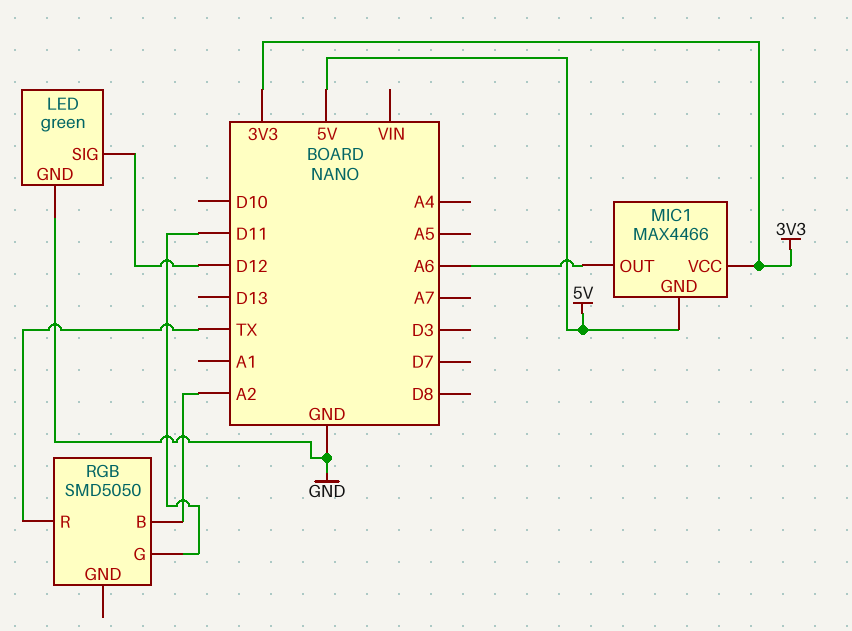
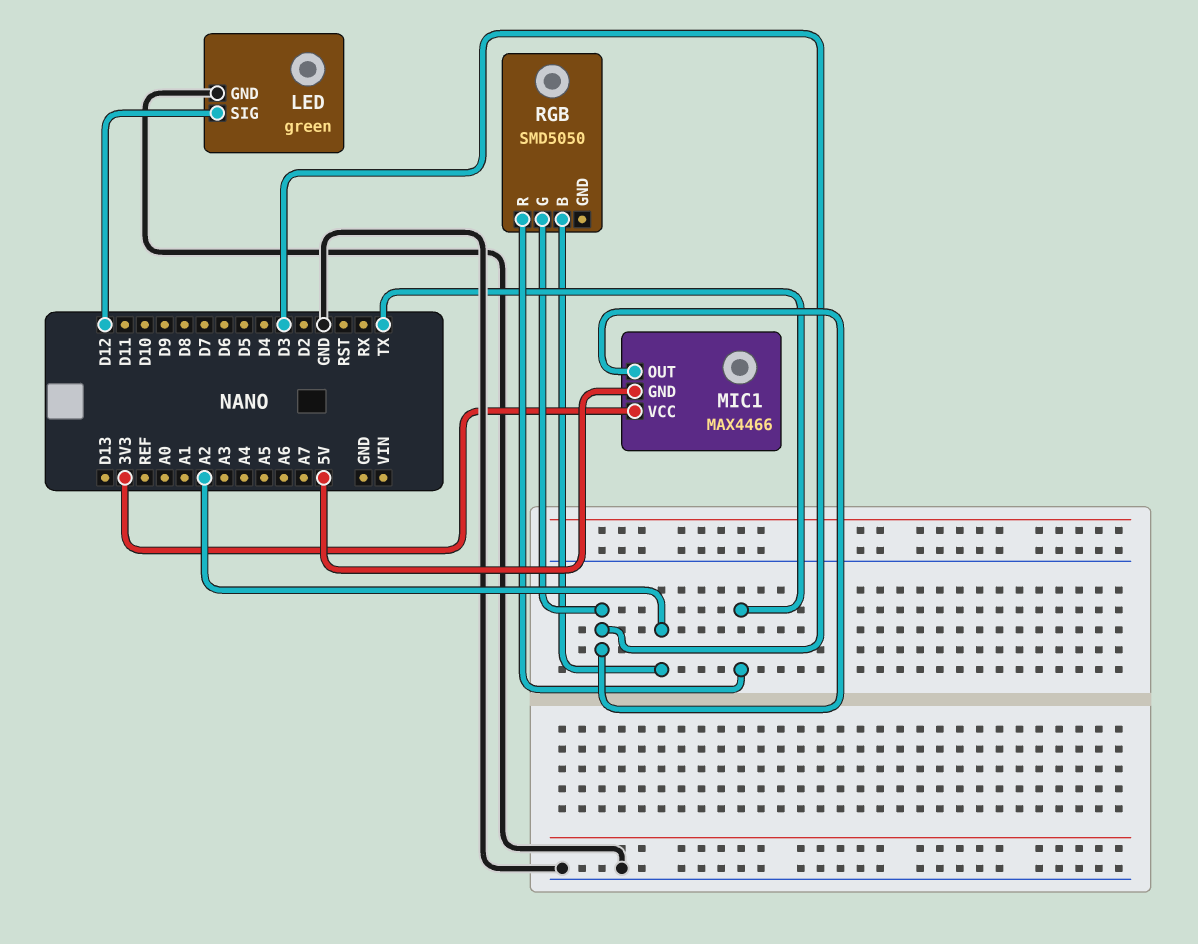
MIC1 pin OUT: A6 -> D3
RGB pin G: D11 -> D3

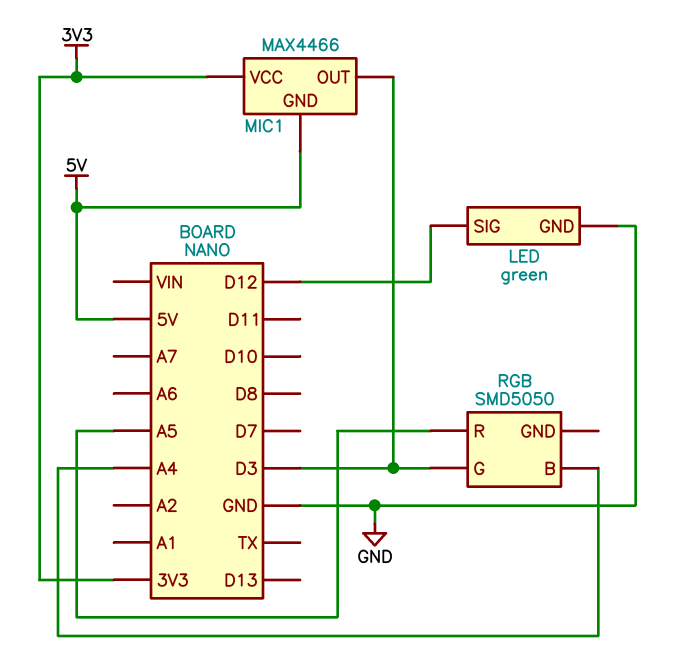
RGB pin B: A2 -> A4
RGB pin R: TX -> A5

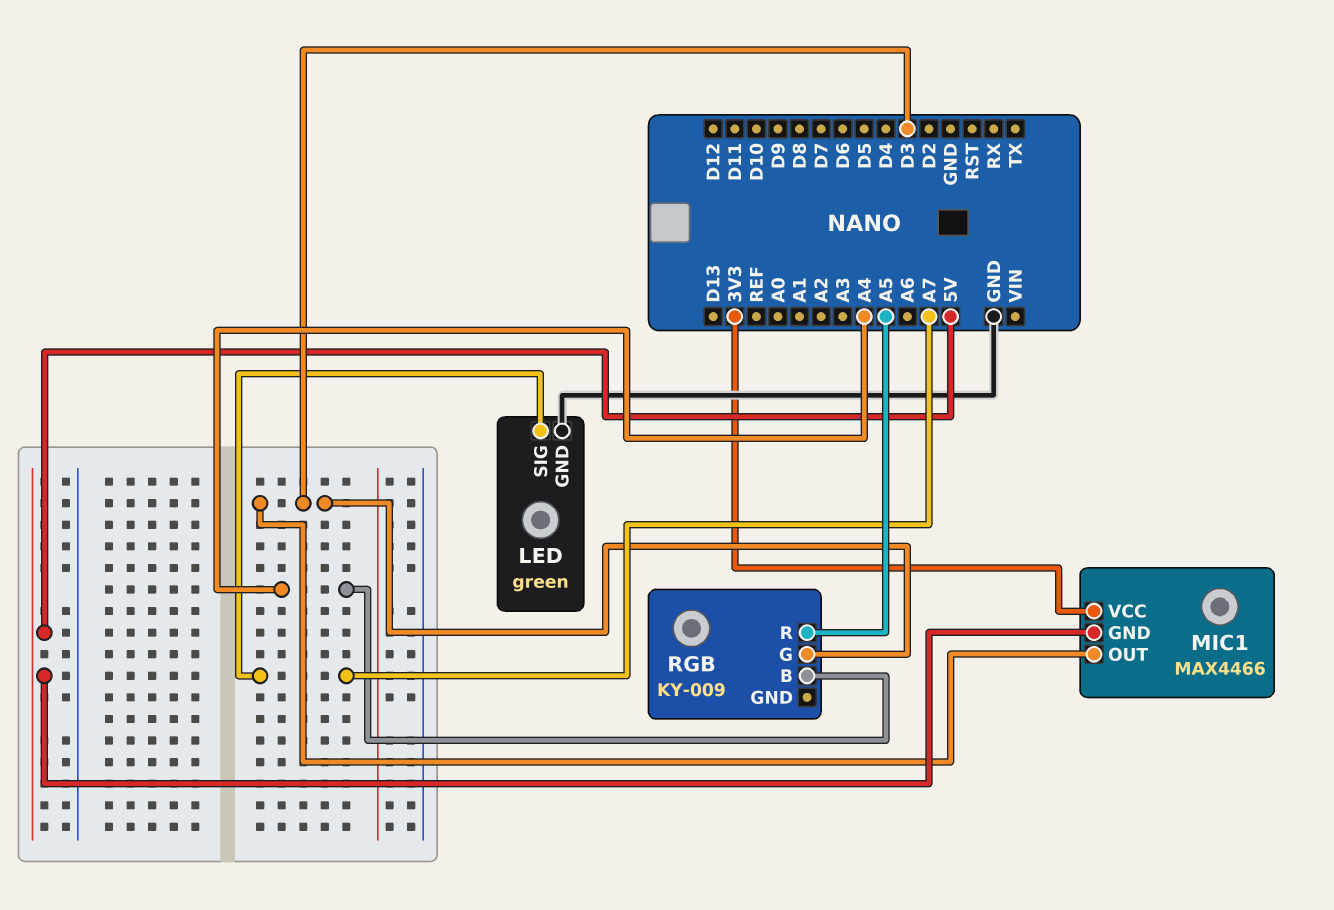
LED pin SIG: D12 -> A7
RGB: SMD5050 -> KY-009

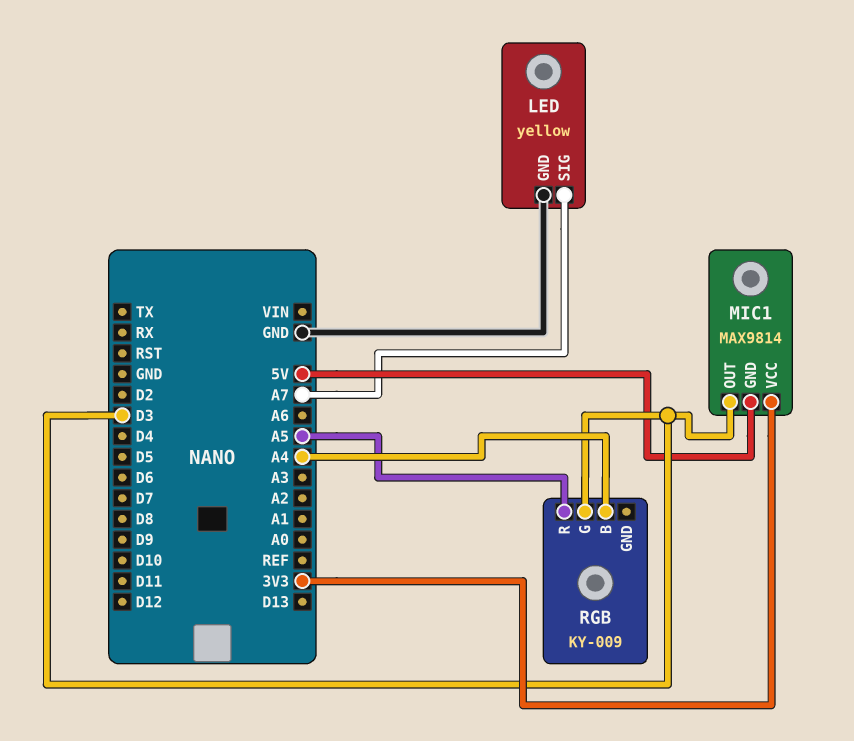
LED: green -> yellow
MIC1: MAX4466 -> MAX9814

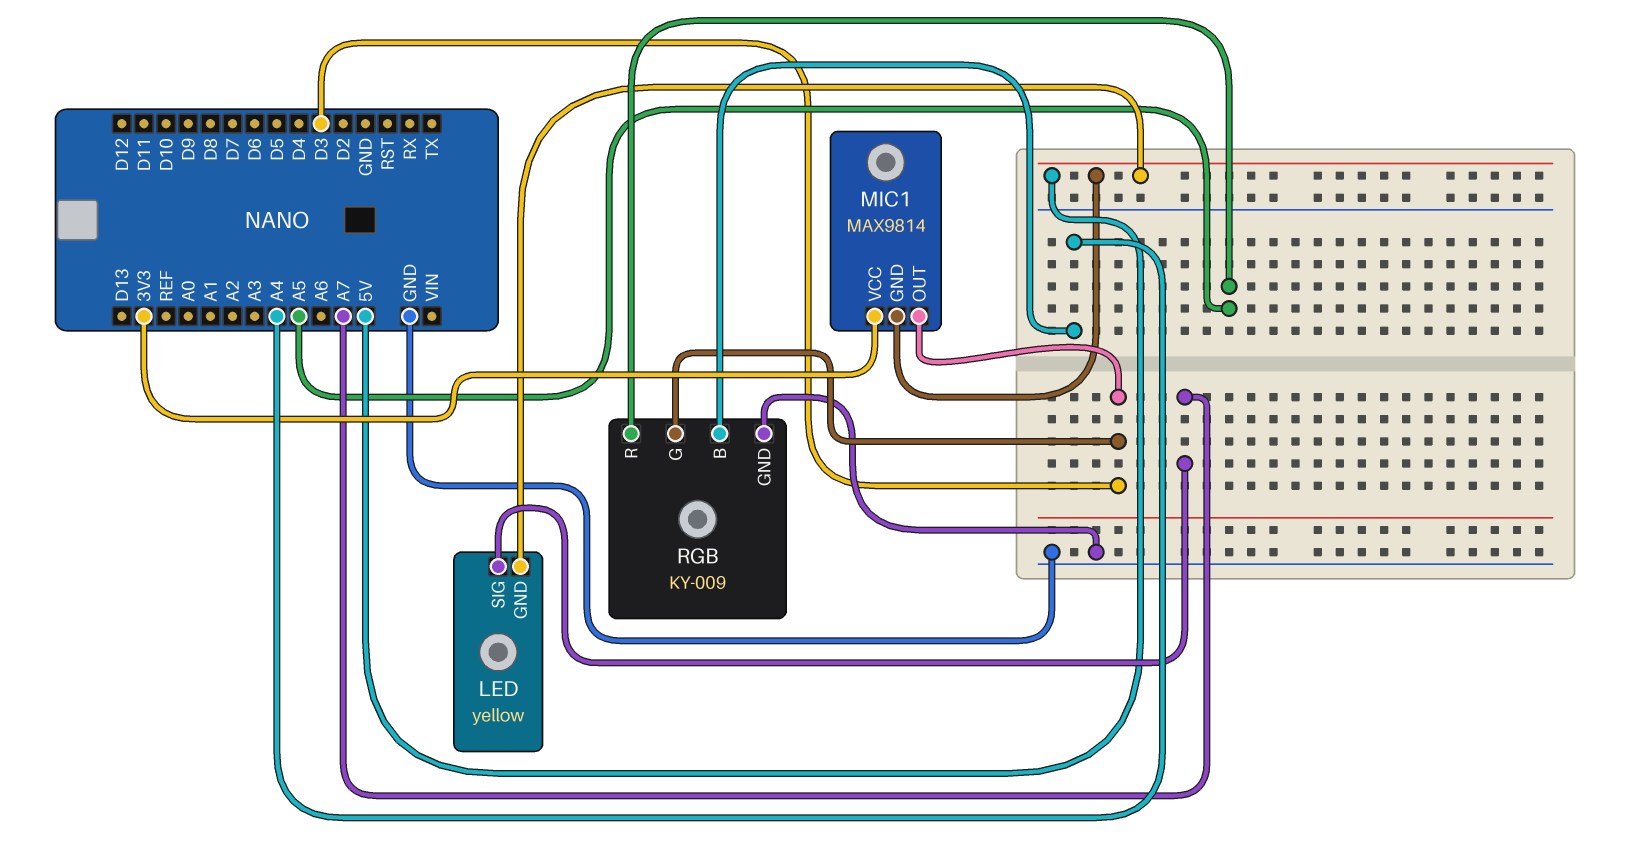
LED pin GND: GND -> 5V
RGB pin GND: none -> GND

